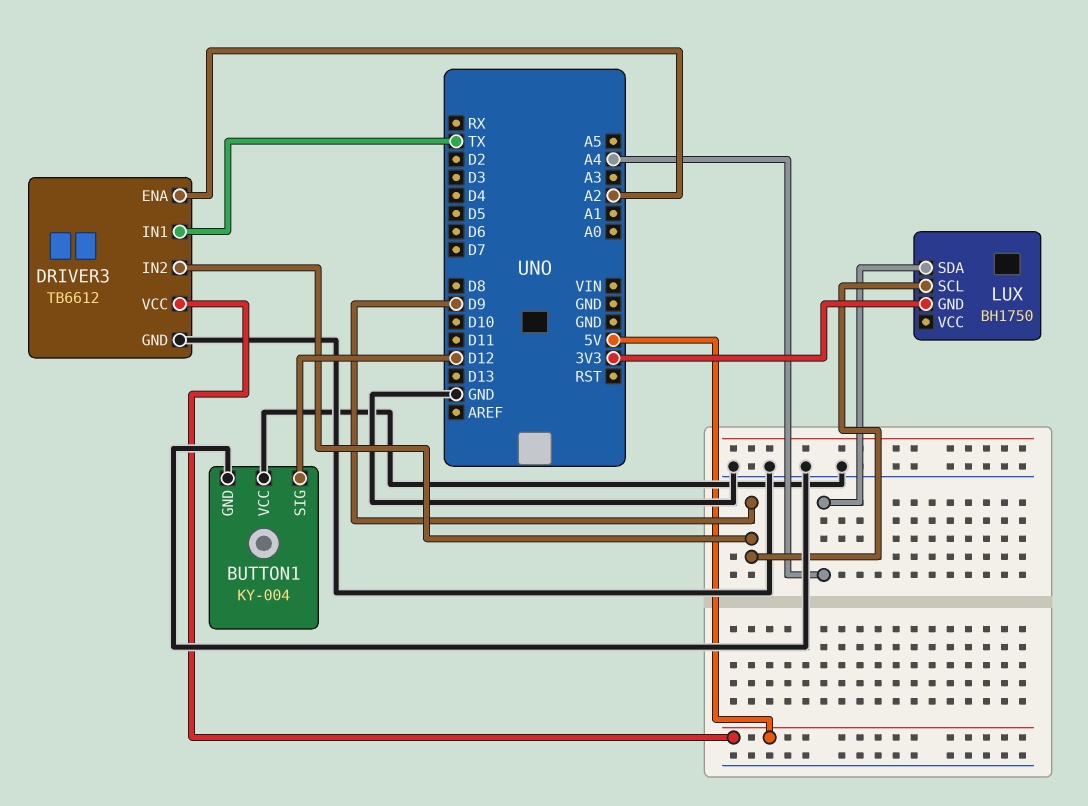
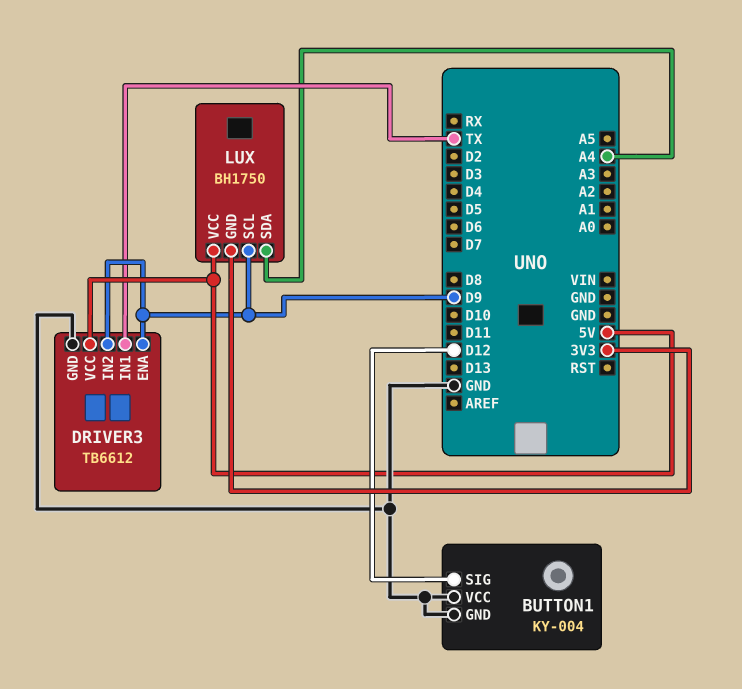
DRIVER3 pin ENA: A2 -> D9
LUX pin VCC: none -> 5V

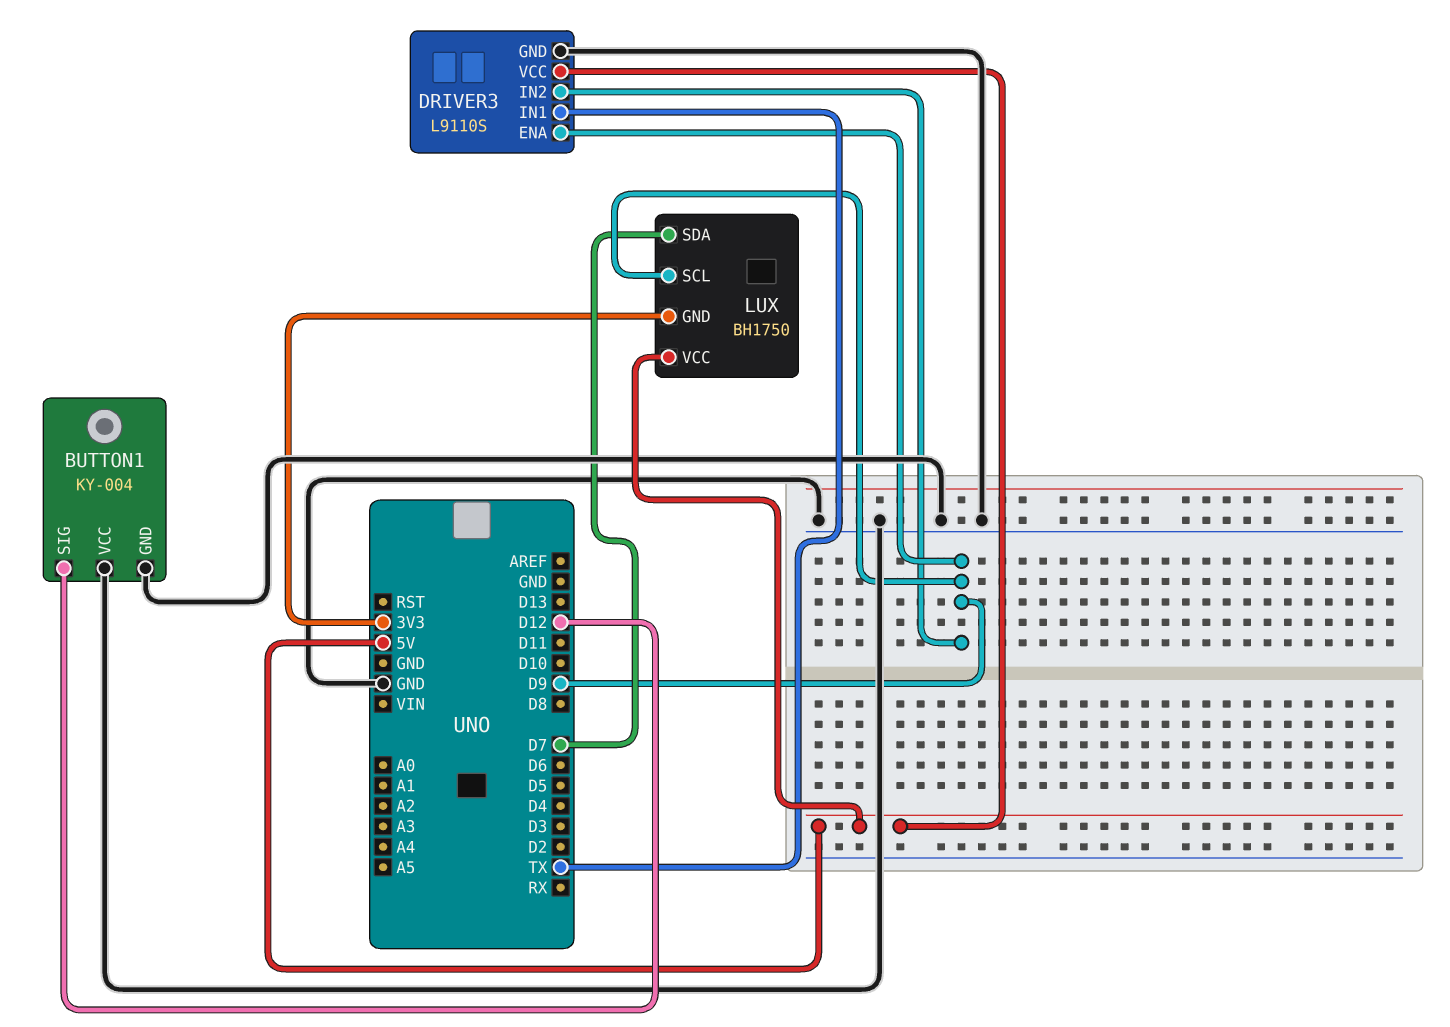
DRIVER3: TB6612 -> L9110S
LUX pin SDA: A4 -> D7

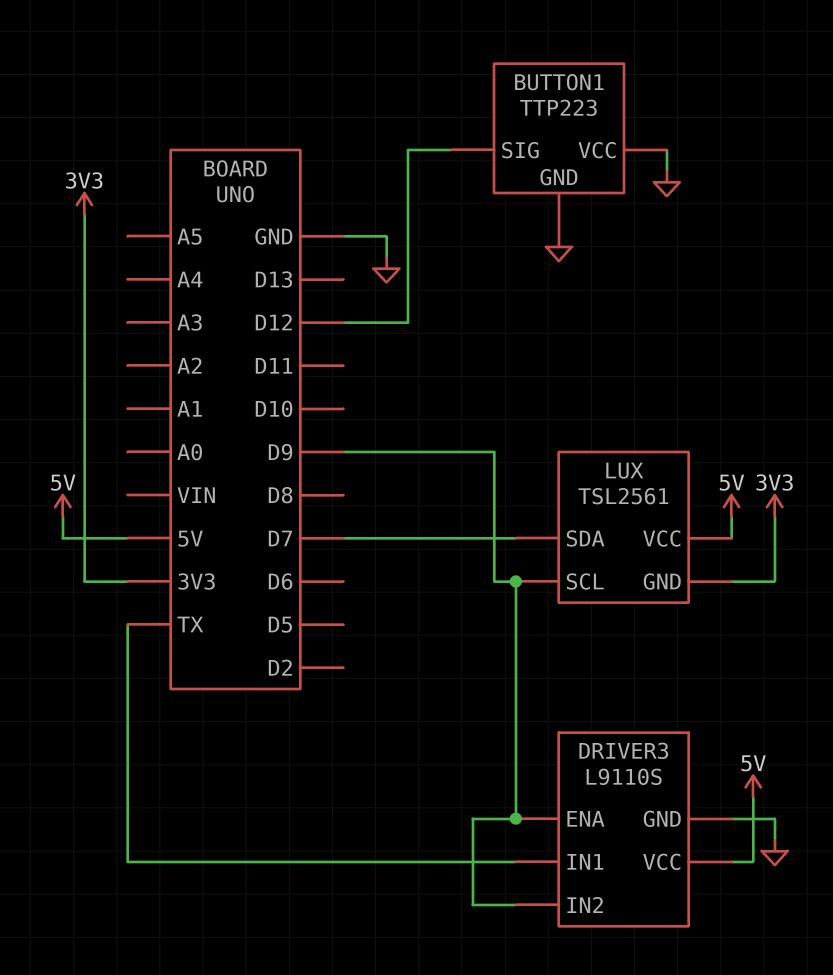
BUTTON1: KY-004 -> TTP223
LUX: BH1750 -> TSL2561

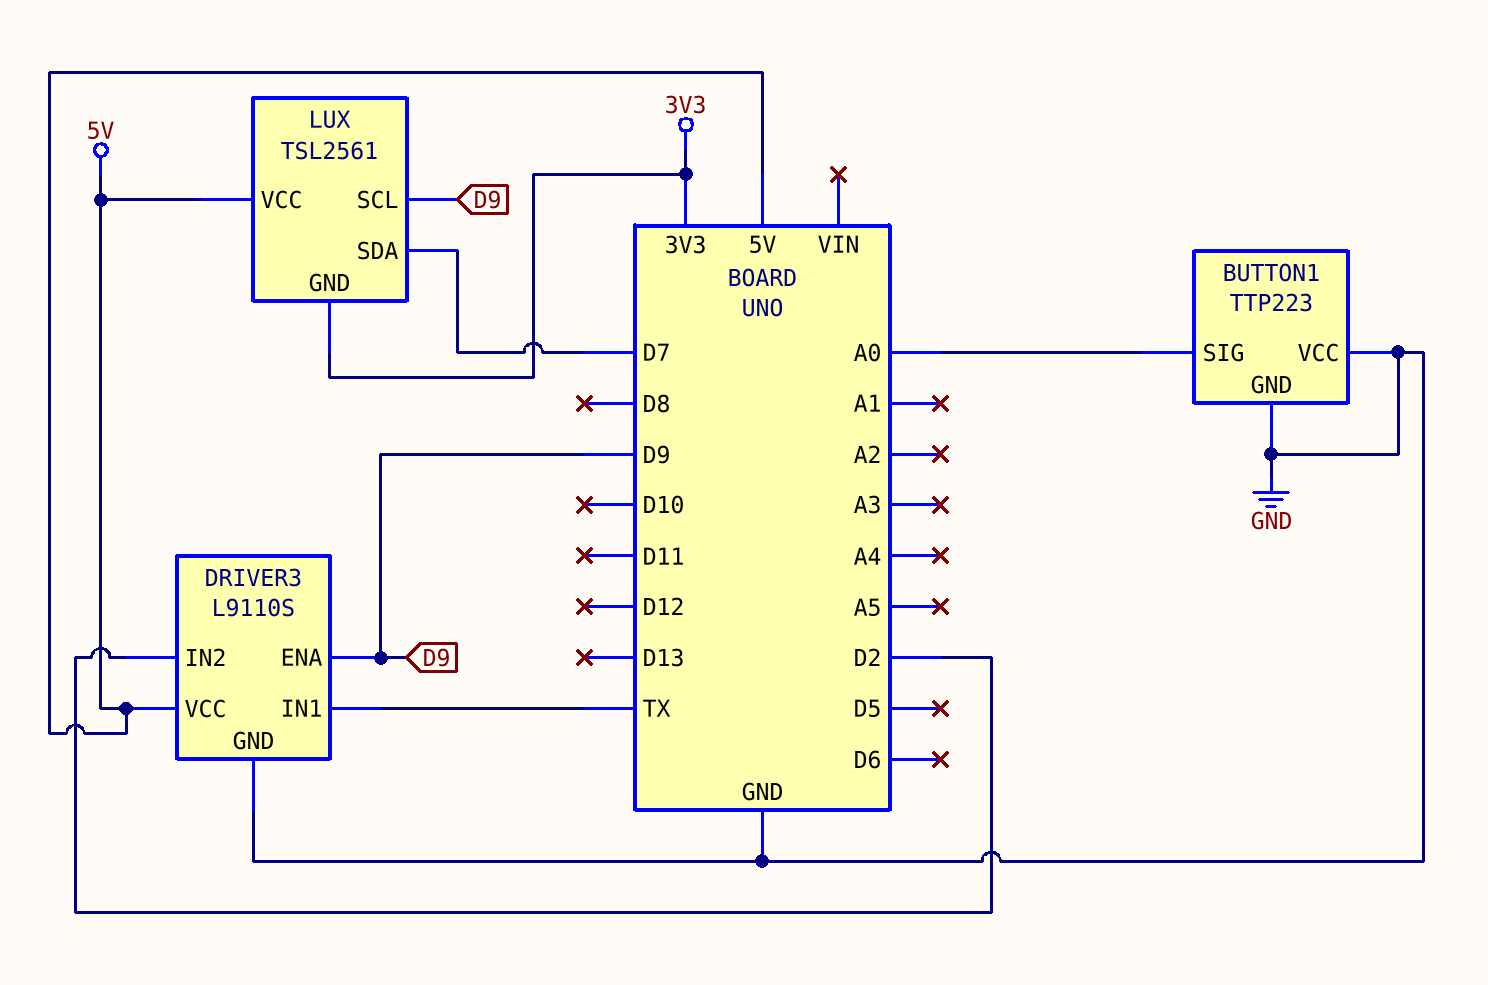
BUTTON1 pin SIG: D12 -> A0
DRIVER3 pin IN2: D9 -> D2

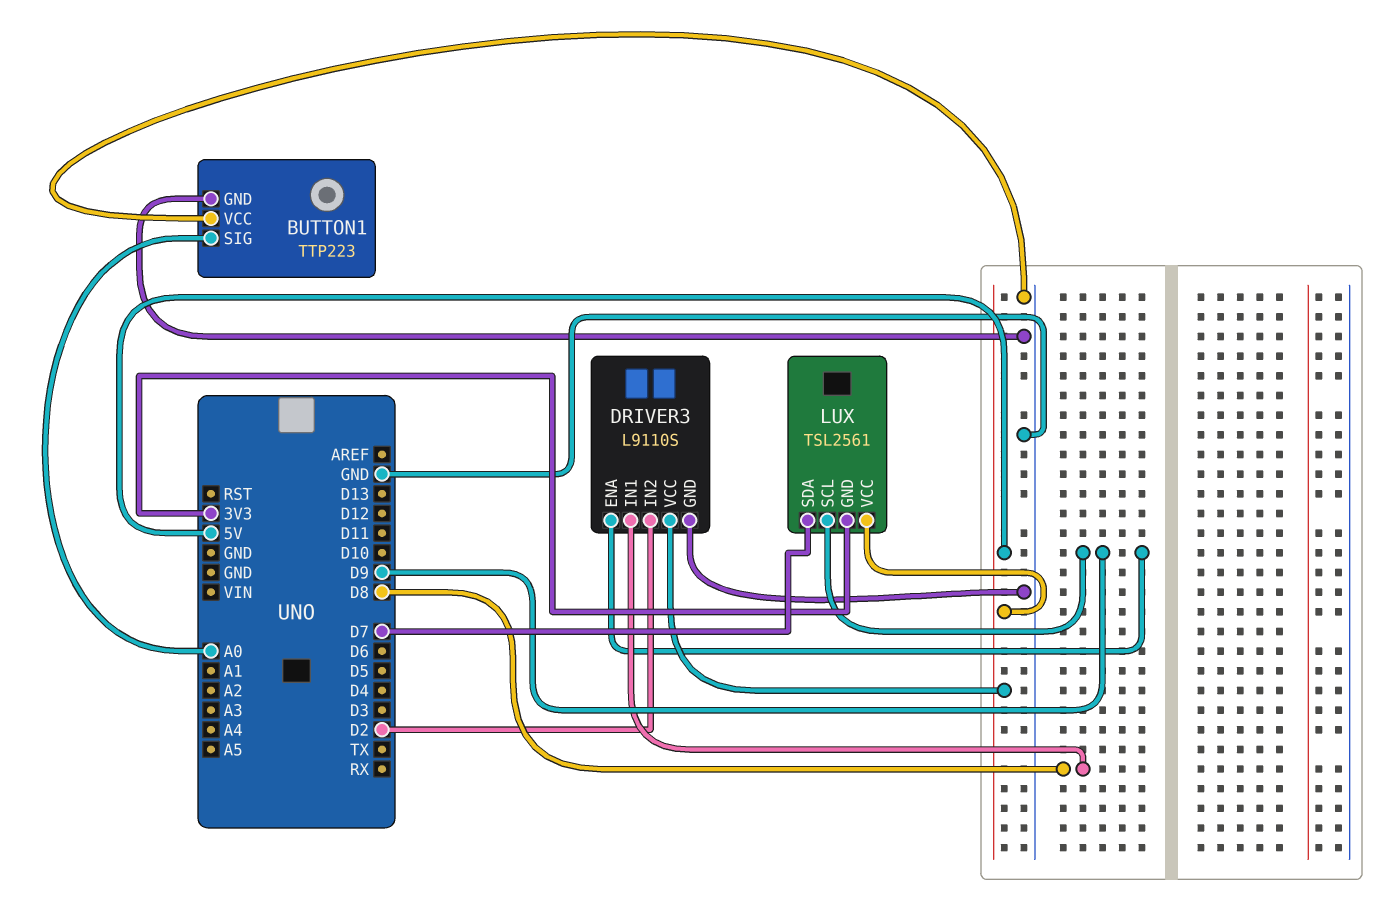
DRIVER3 pin IN1: TX -> D8

